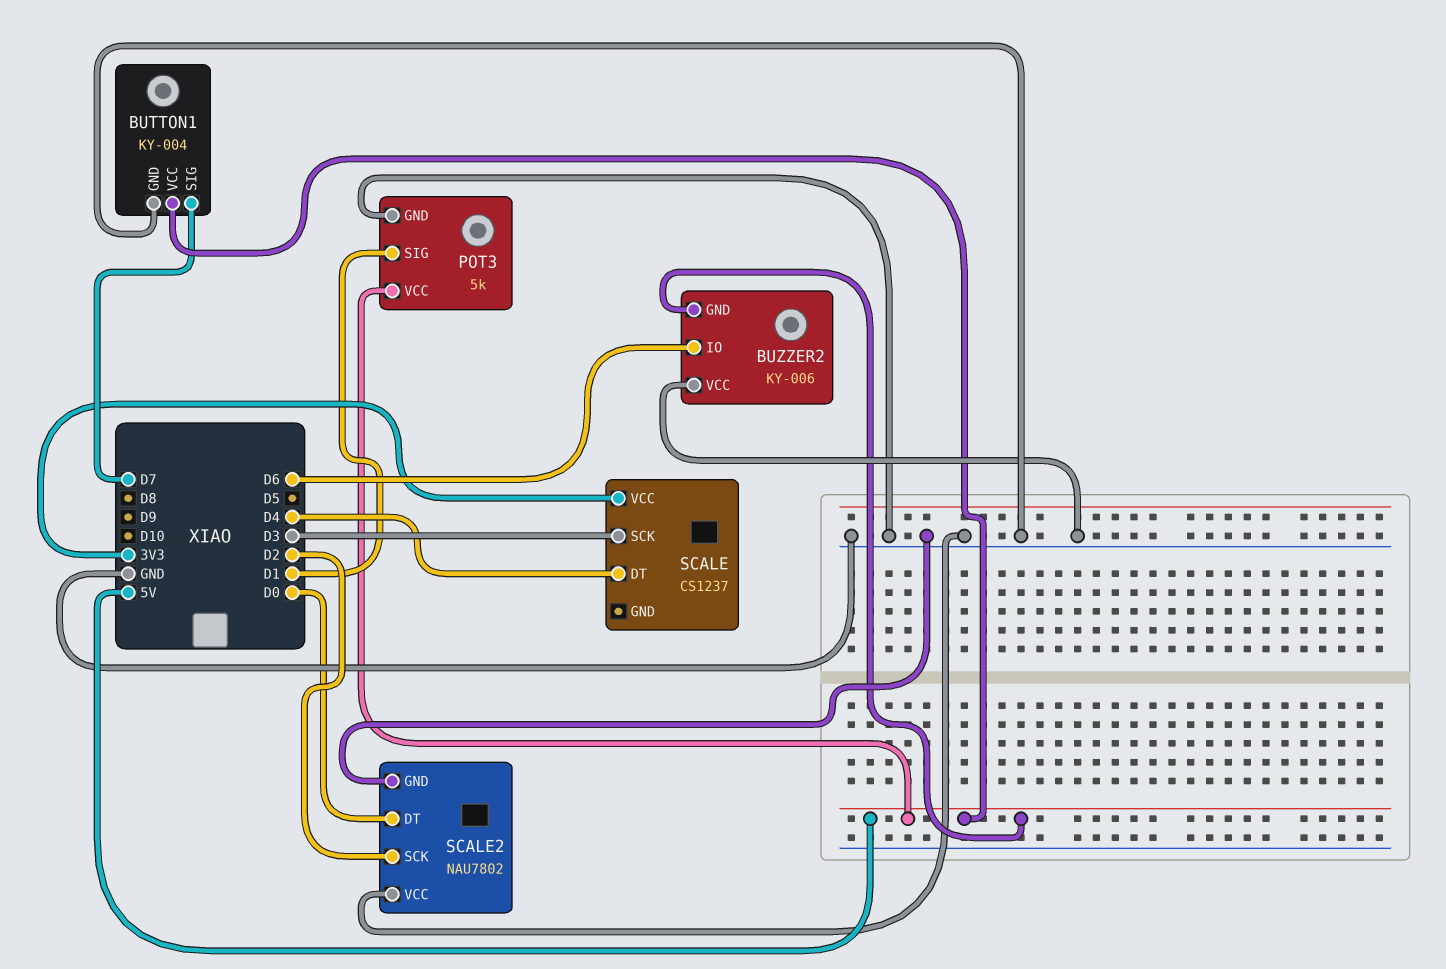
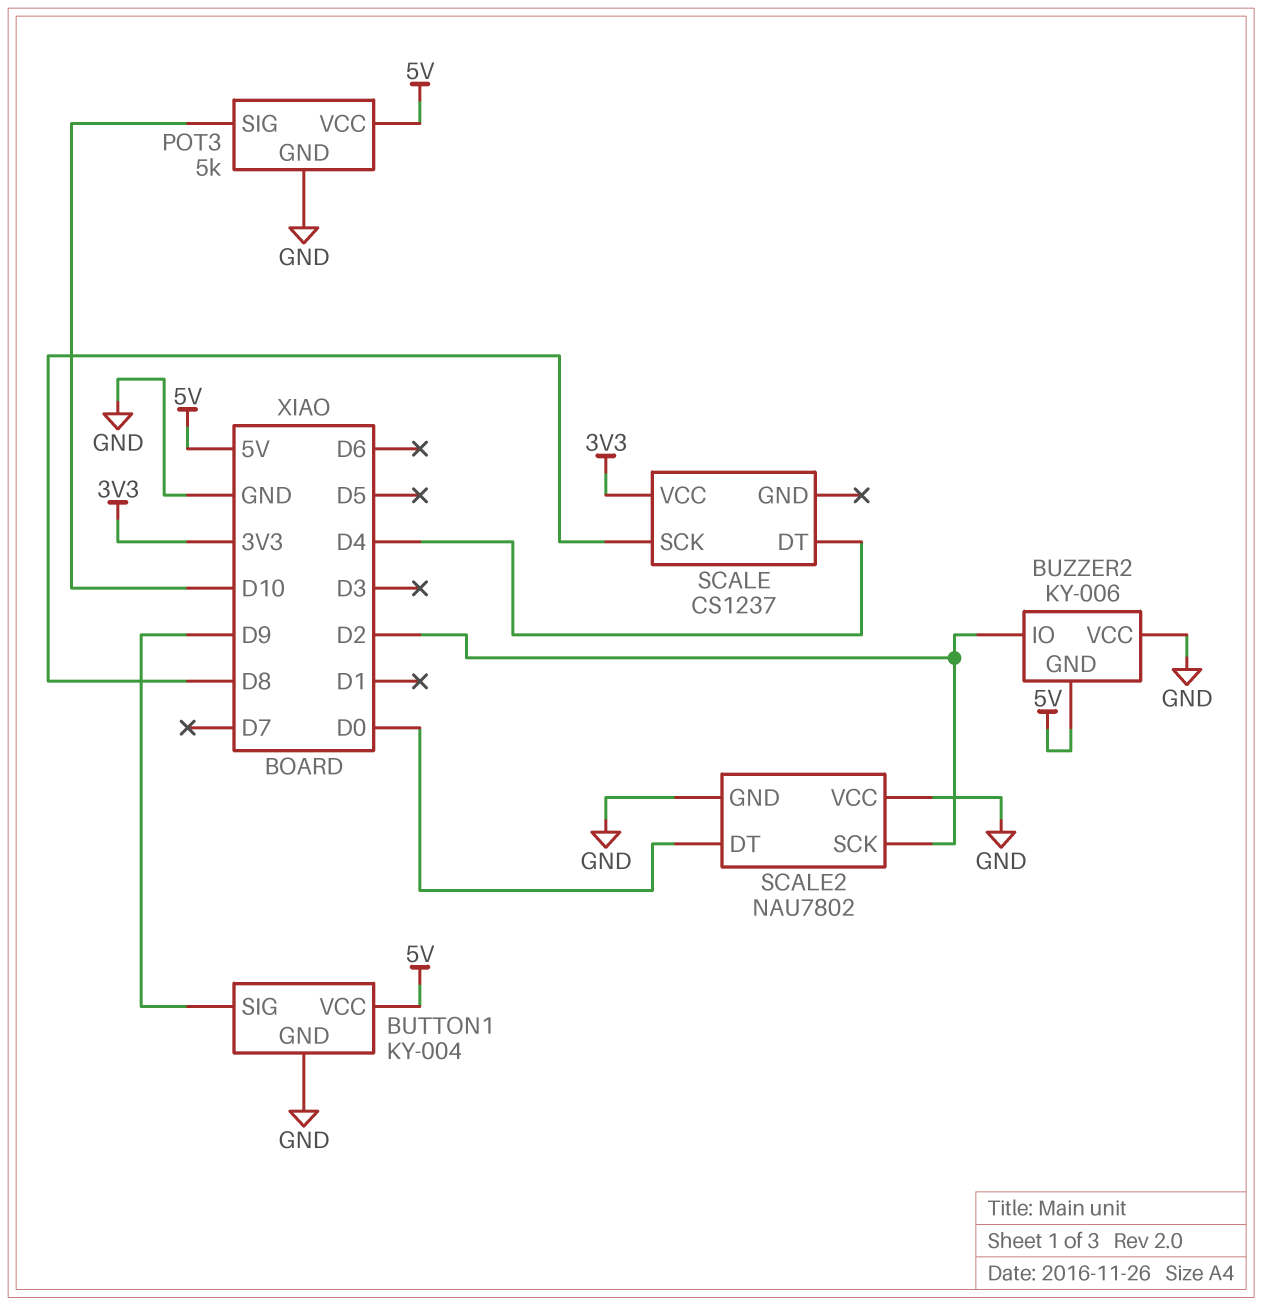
BUTTON1 pin SIG: D7 -> D9
BUZZER2 pin IO: D6 -> D2
POT3 pin SIG: D1 -> D10
SCALE pin SCK: D3 -> D8

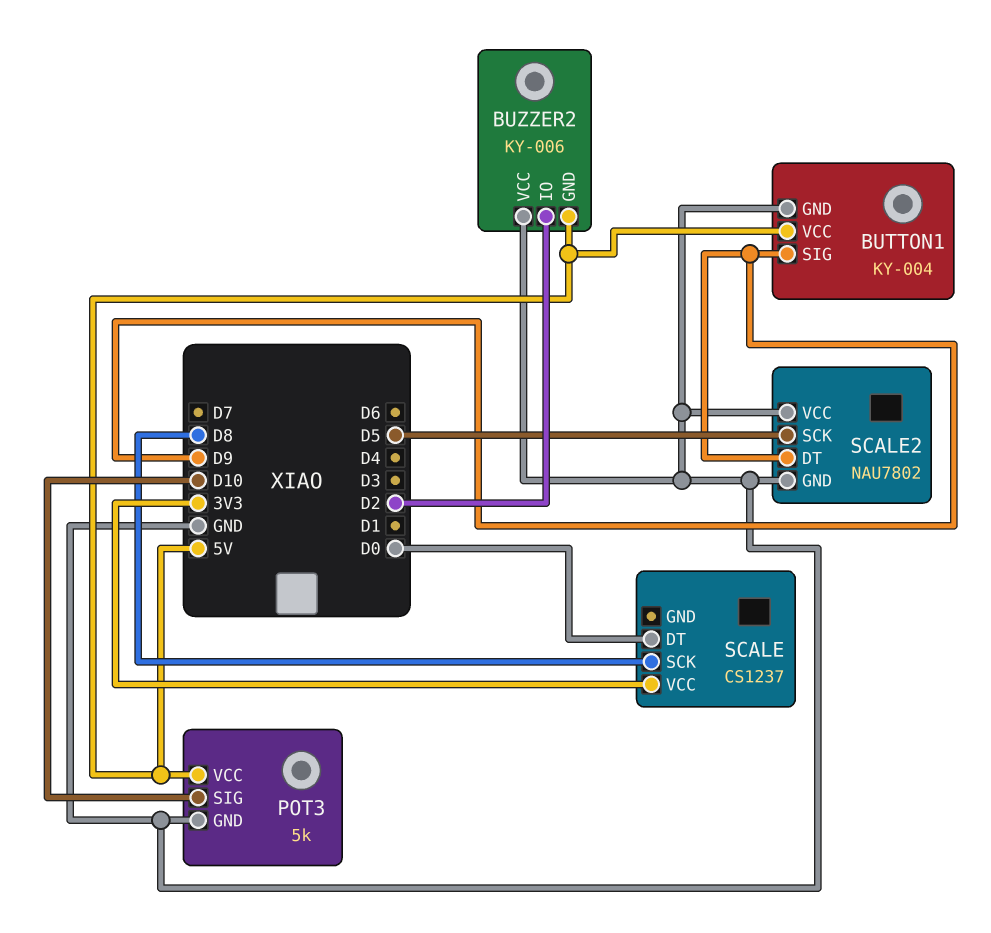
SCALE pin DT: D4 -> D0
SCALE2 pin DT: D0 -> D9
SCALE2 pin SCK: D2 -> D5

